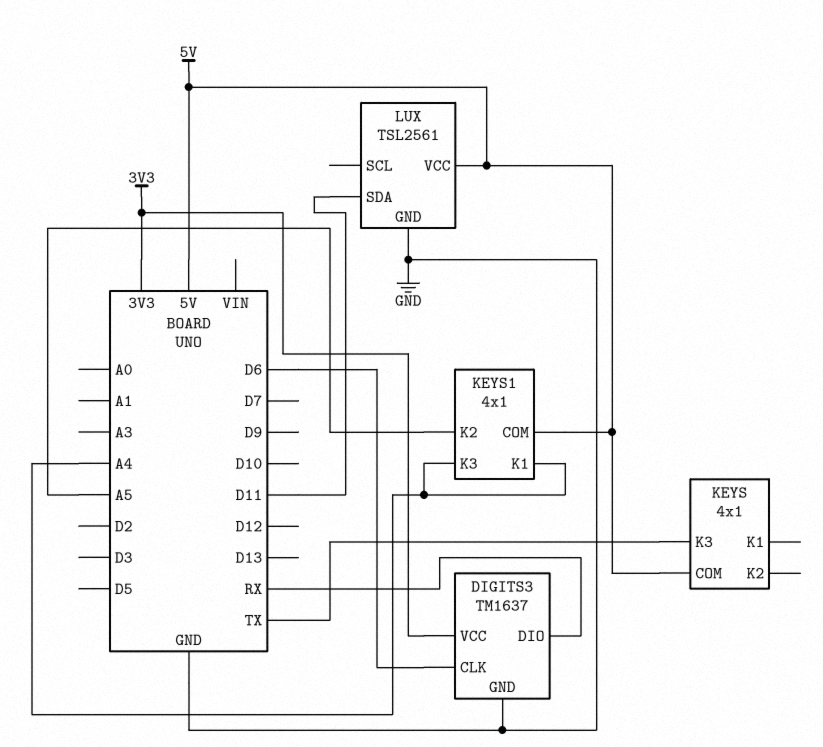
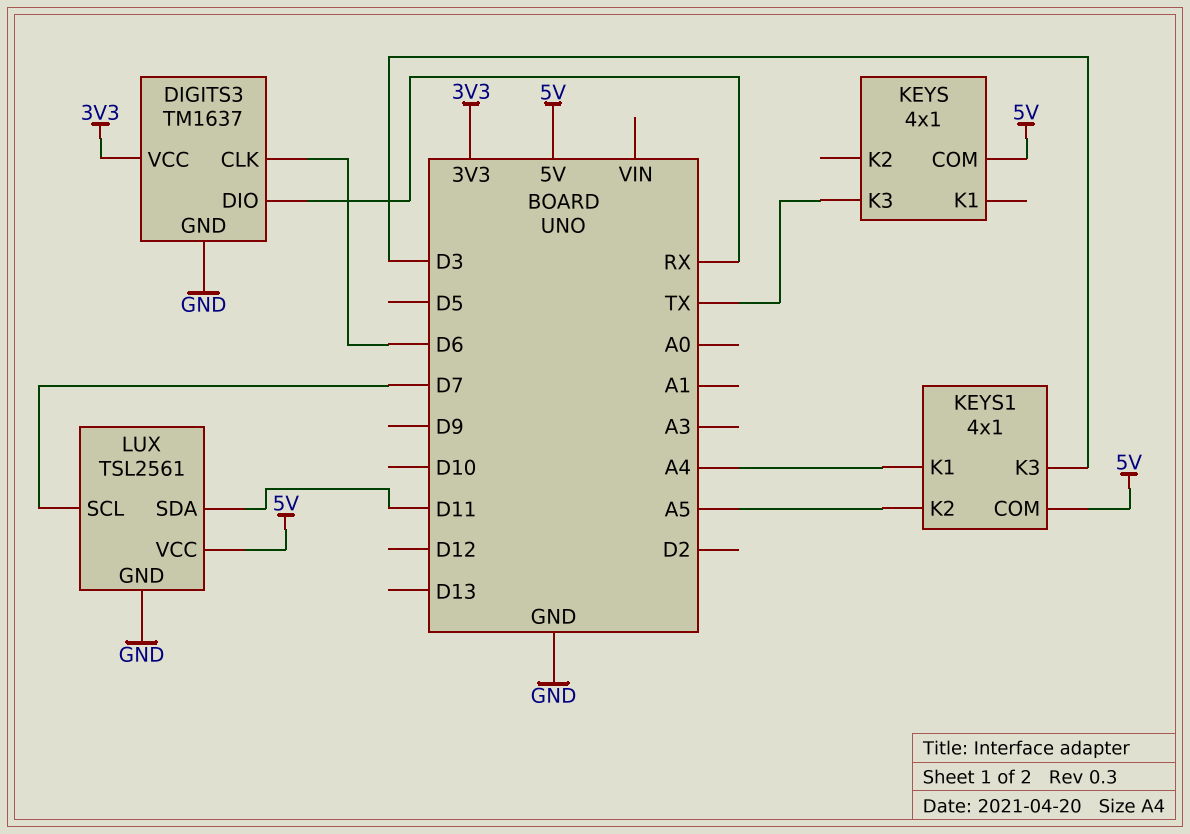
KEYS1 pin K3: A4 -> D3
LUX pin SCL: none -> D7

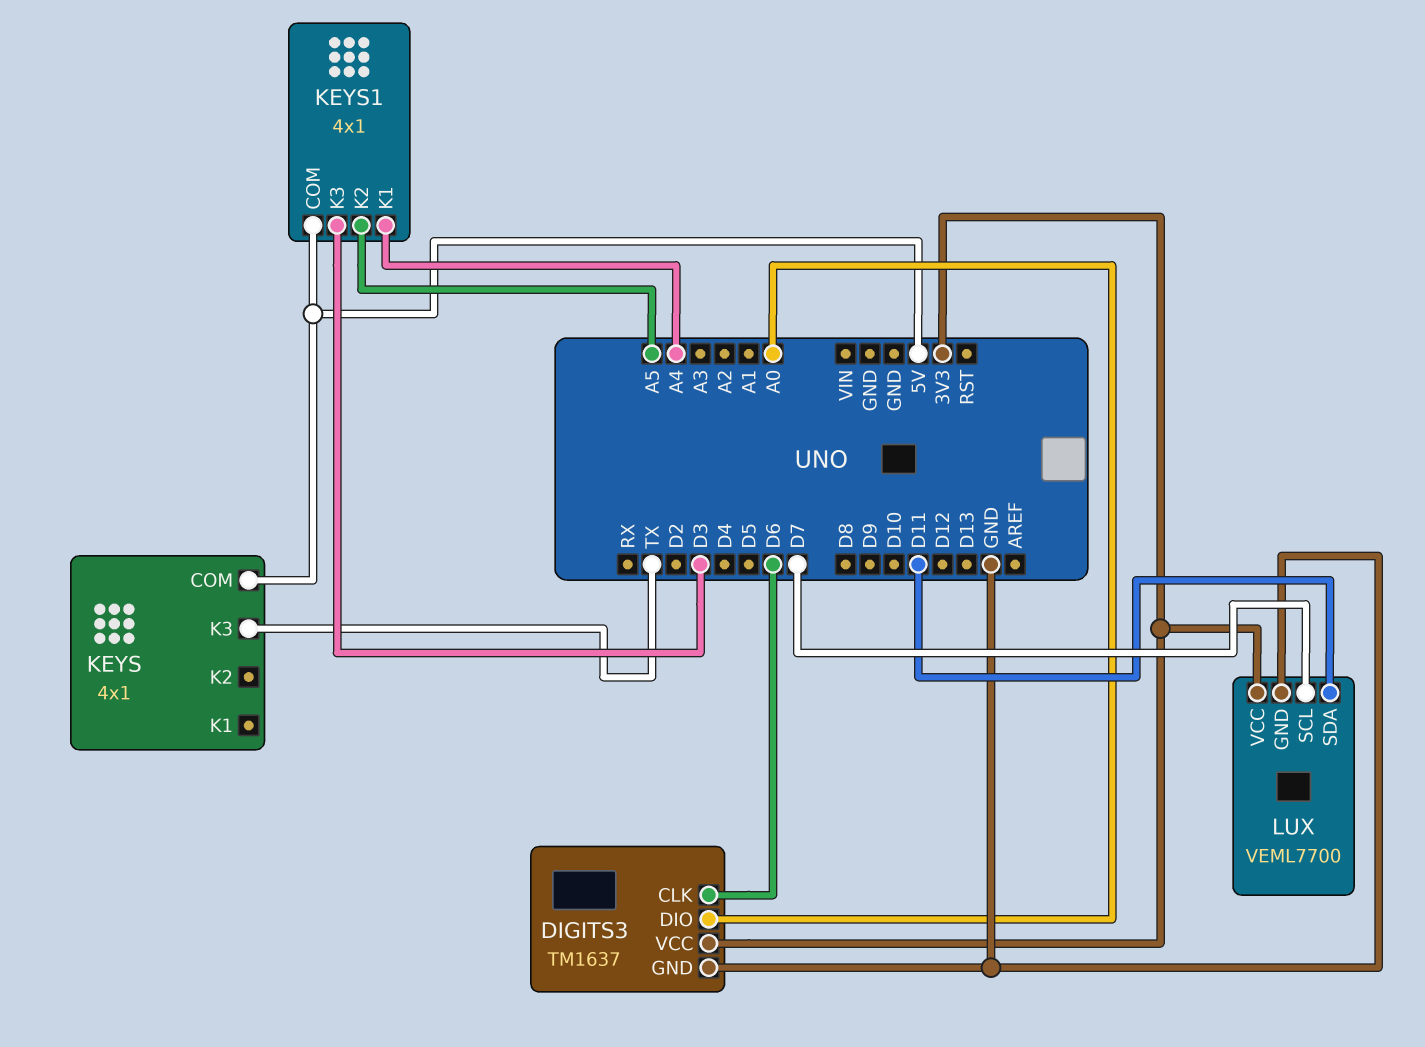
DIGITS3 pin DIO: RX -> A0
LUX: TSL2561 -> VEML7700
LUX pin VCC: 5V -> 3V3

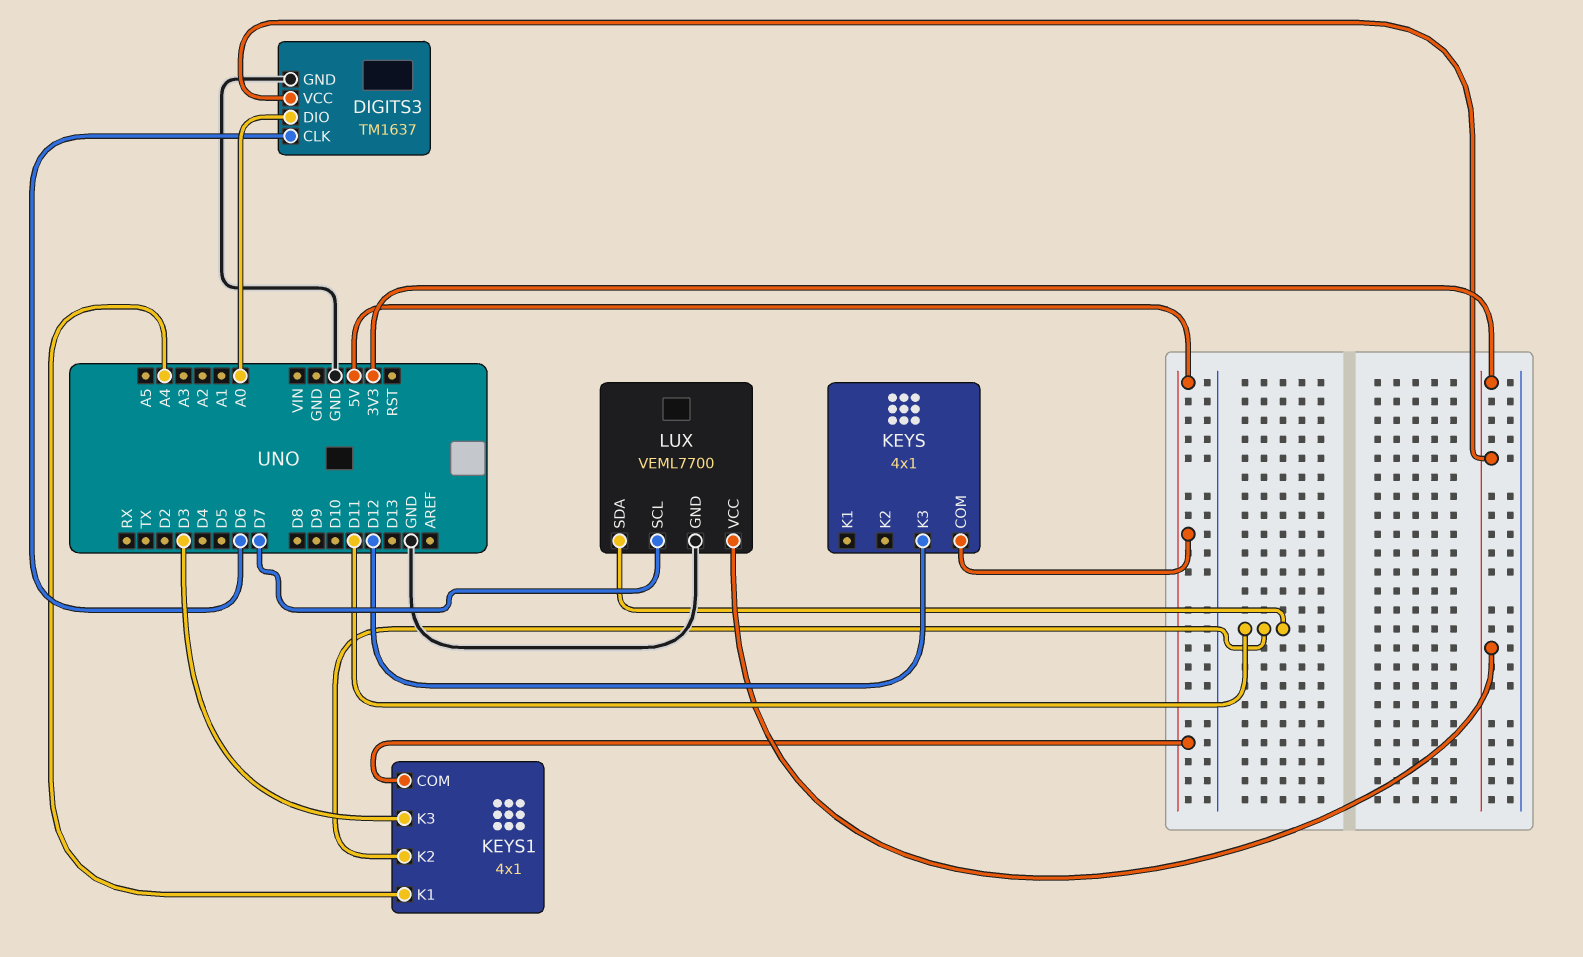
KEYS pin K3: TX -> D12
KEYS1 pin K2: A5 -> D11

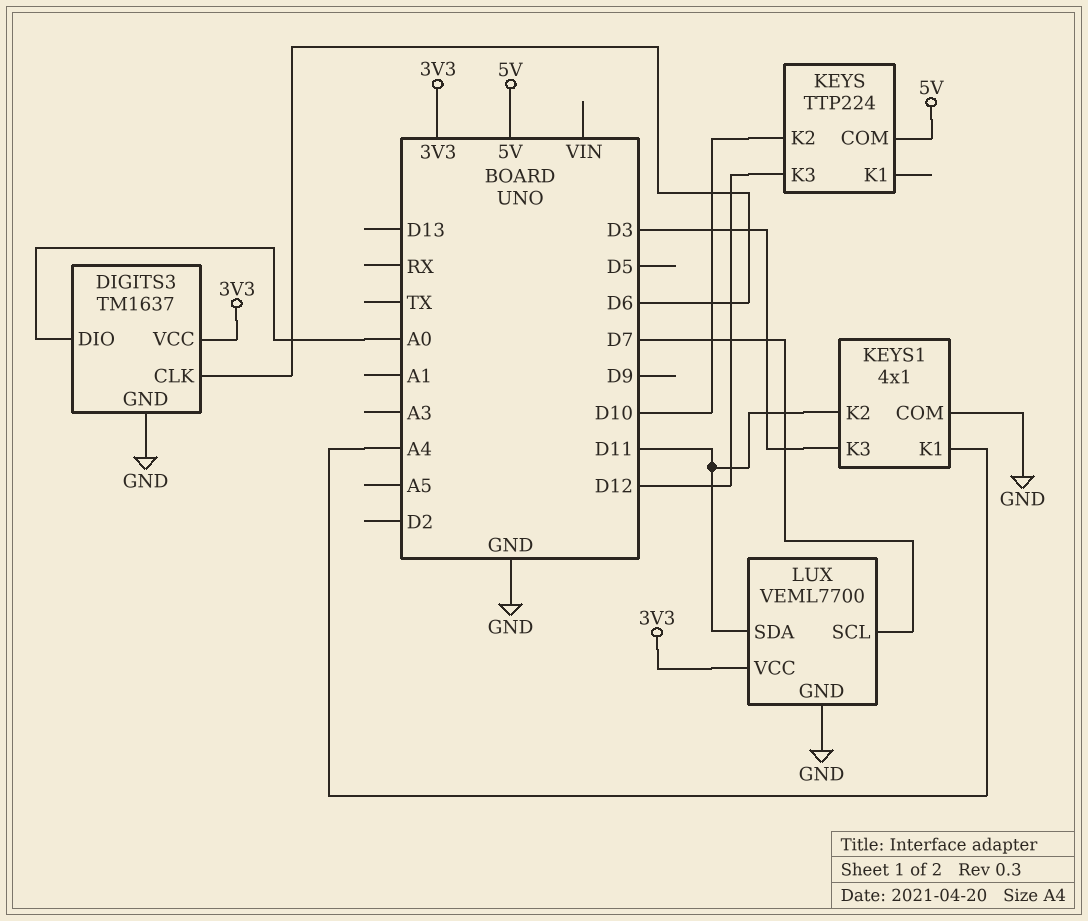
KEYS: 4x1 -> TTP224
KEYS pin K2: none -> D10
KEYS1 pin COM: 5V -> GND

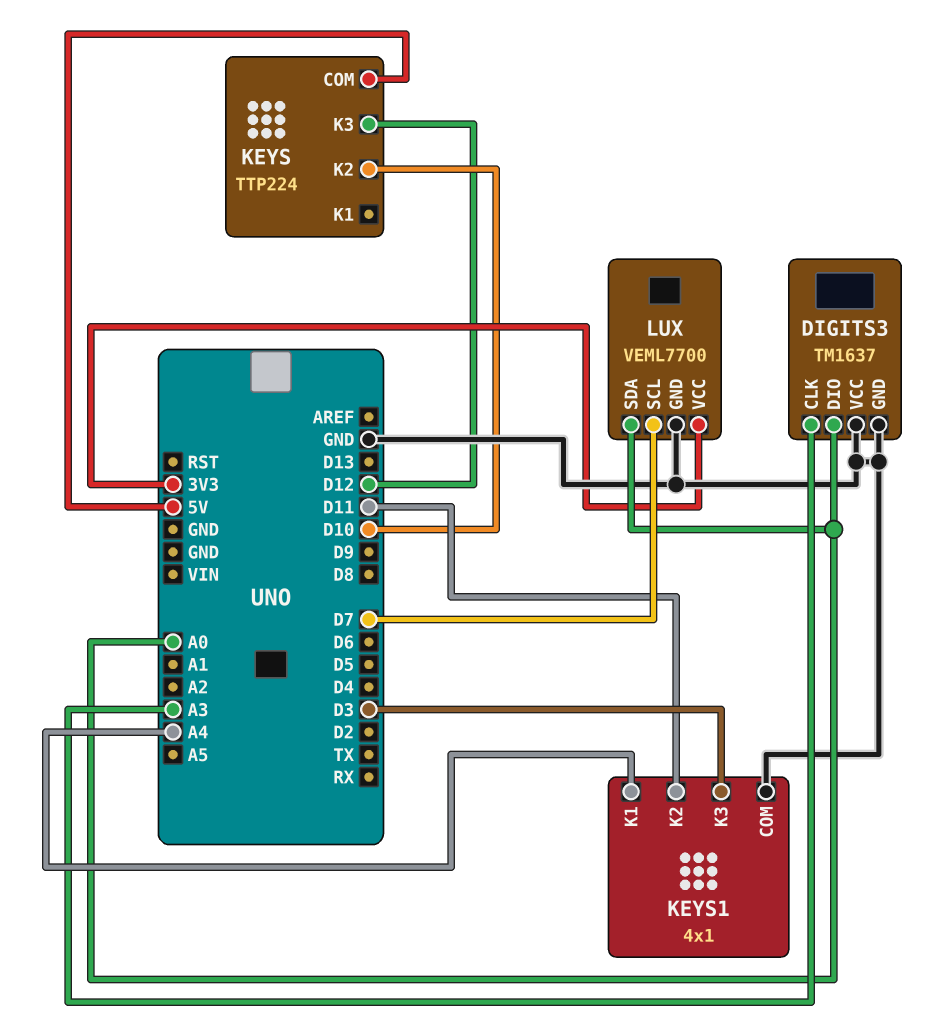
DIGITS3 pin CLK: D6 -> A3
DIGITS3 pin VCC: 3V3 -> GND
LUX pin SDA: D11 -> A0

